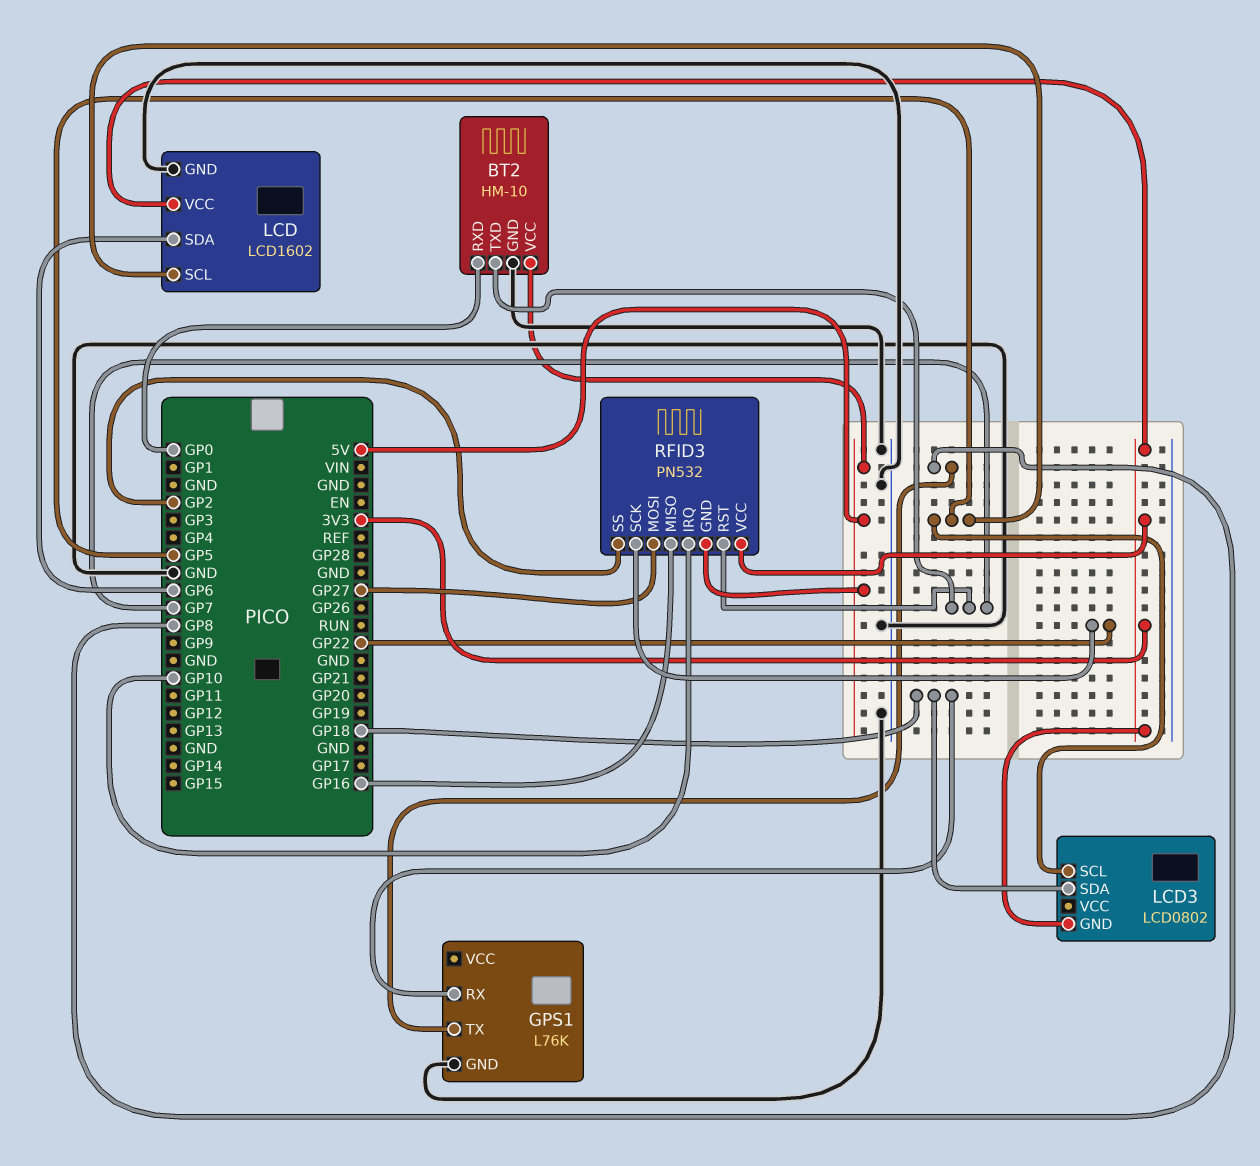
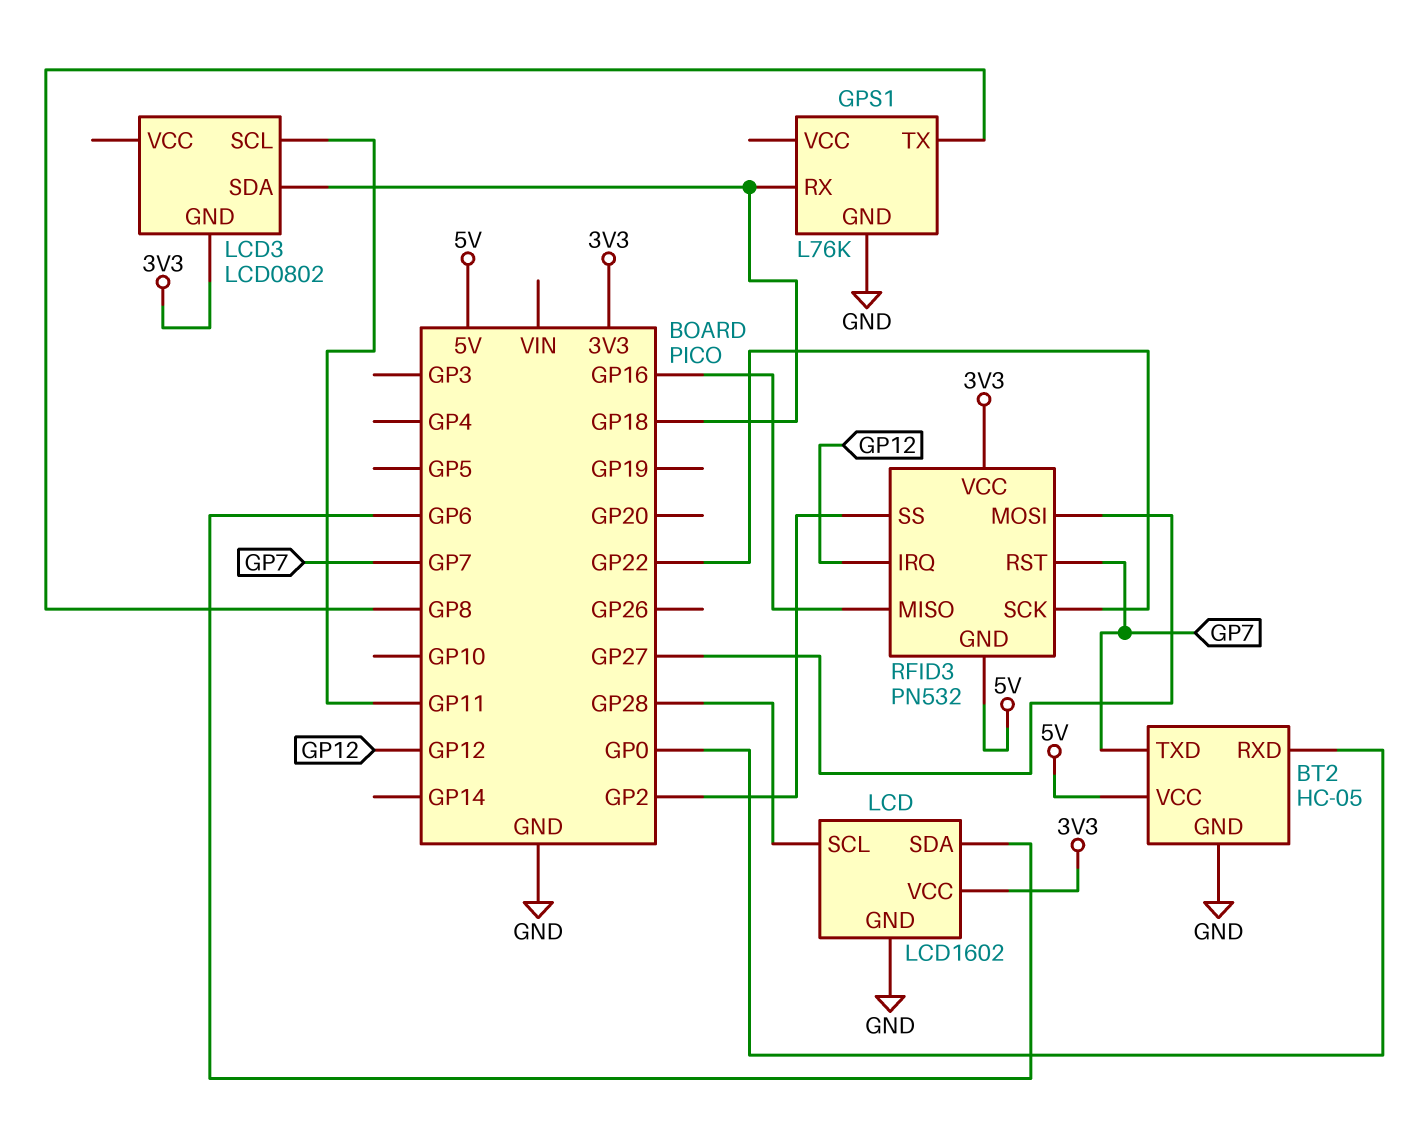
BT2: HM-10 -> HC-05
LCD pin SCL: GP5 -> GP28
LCD3 pin SCL: GP5 -> GP11
RFID3 pin IRQ: GP10 -> GP12

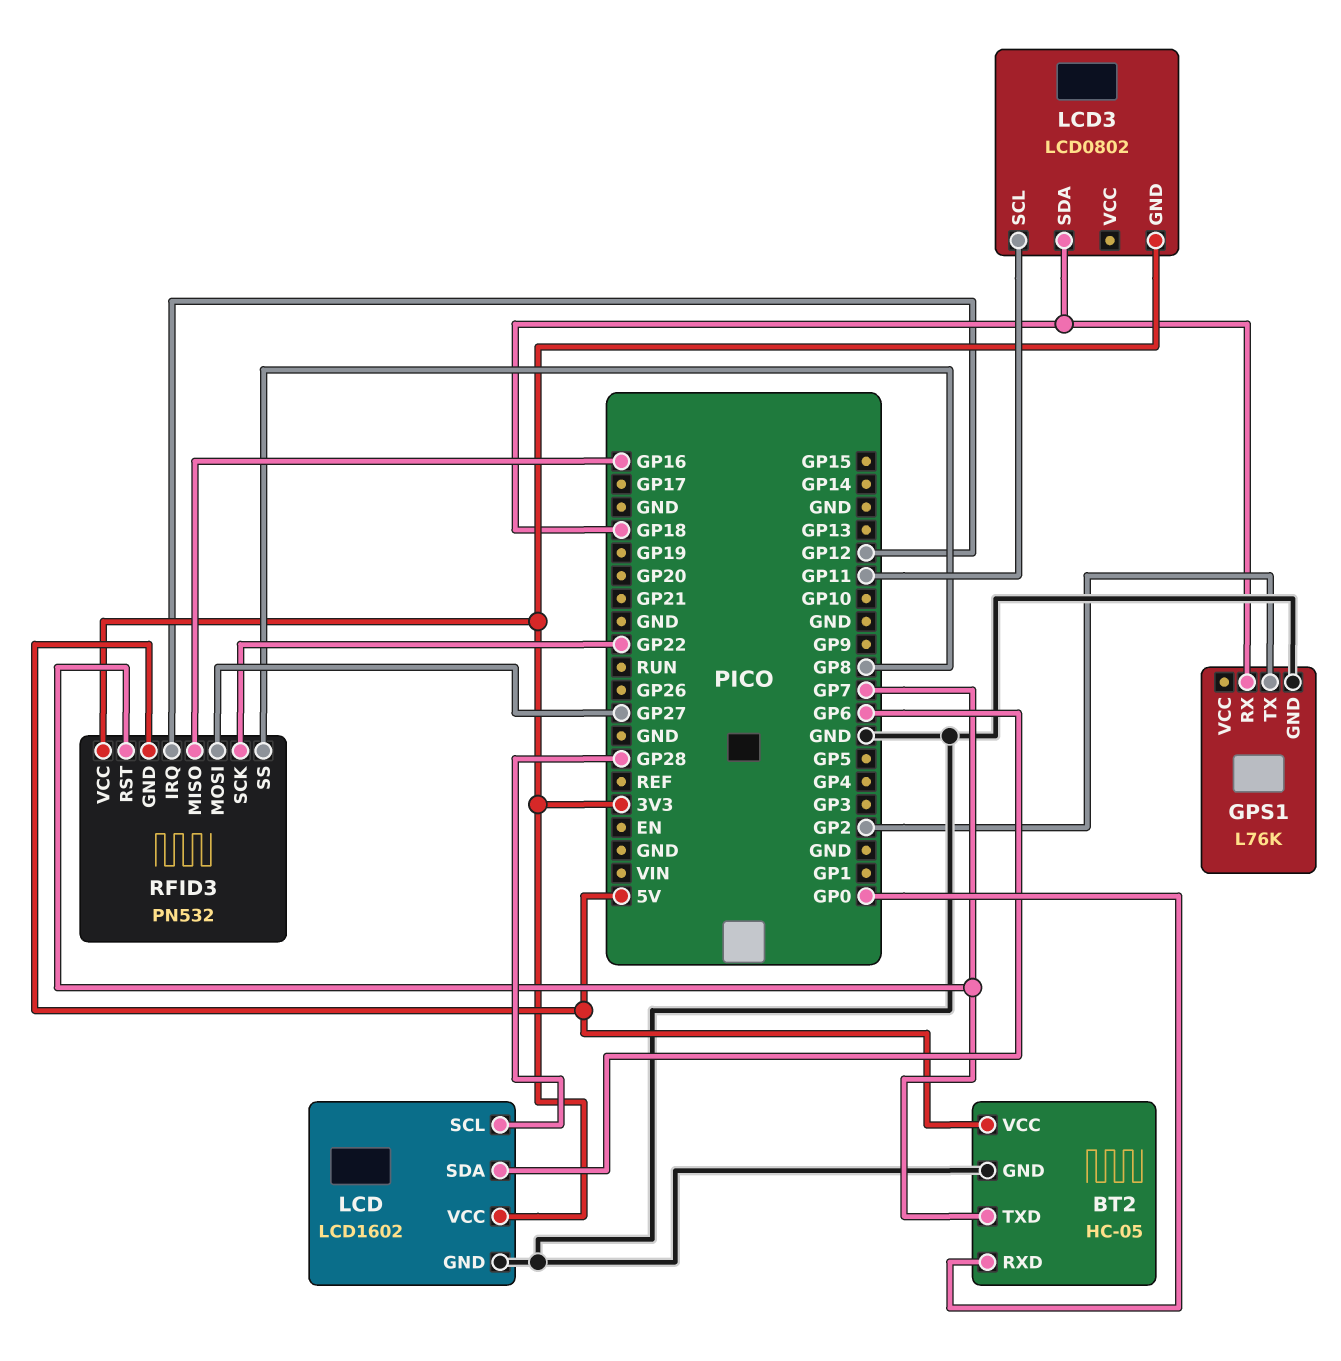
GPS1 pin TX: GP8 -> GP2
RFID3 pin SS: GP2 -> GP8

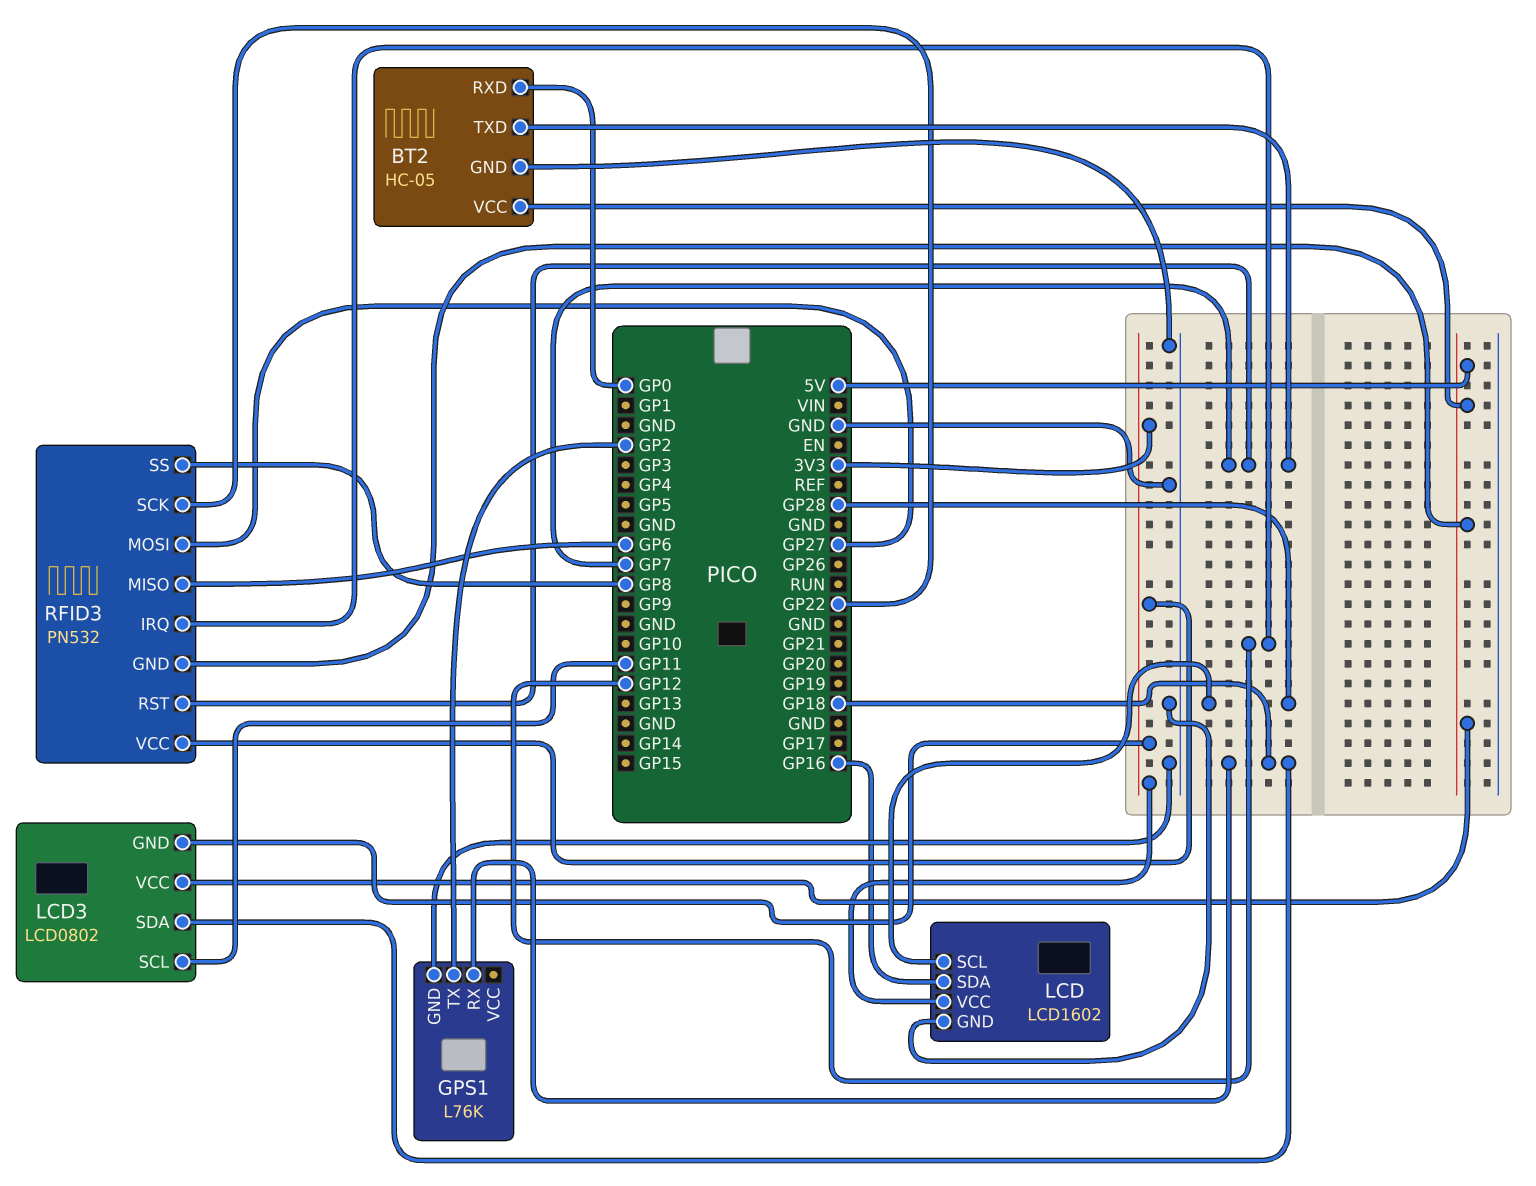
LCD pin SDA: GP6 -> GP16
LCD3 pin VCC: none -> 5V
RFID3 pin MISO: GP16 -> GP6

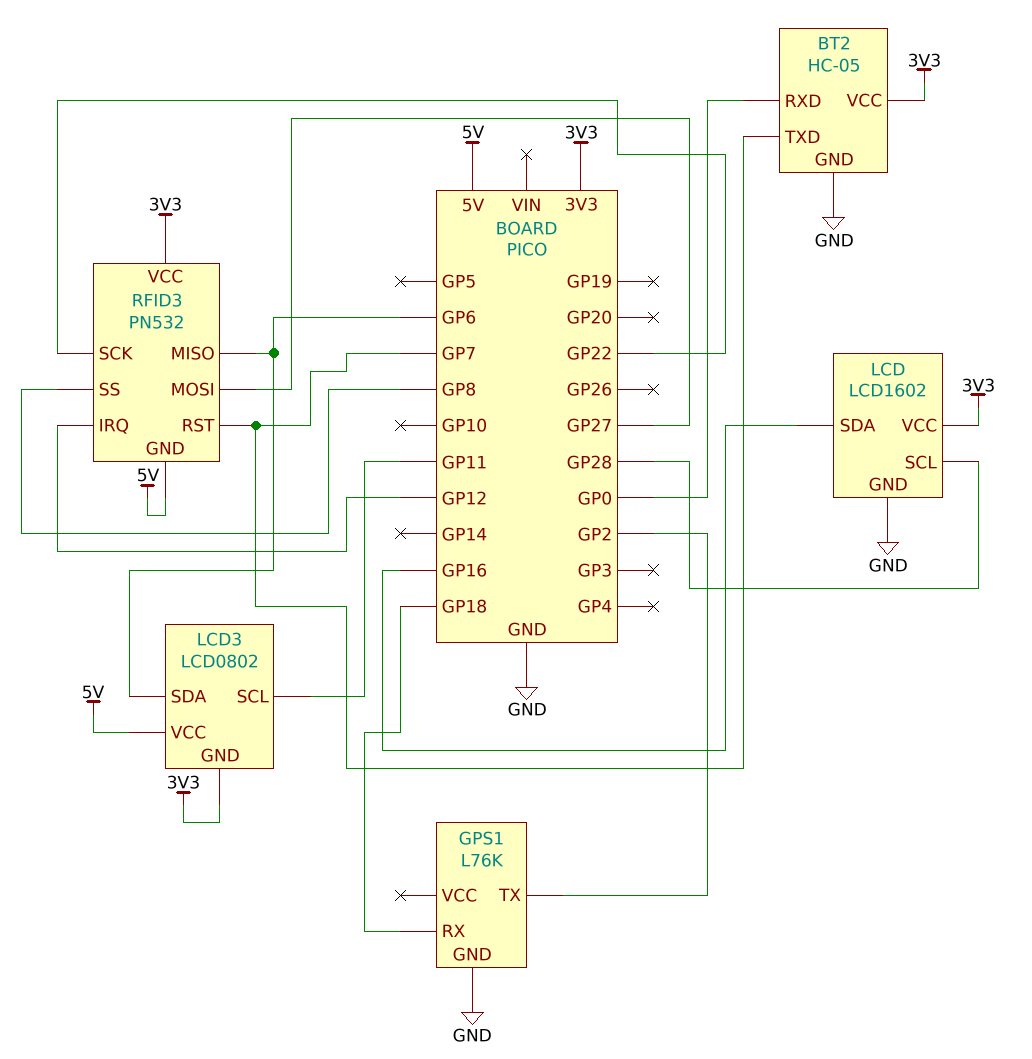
BT2 pin VCC: 5V -> 3V3
LCD3 pin SDA: GP18 -> GP6

